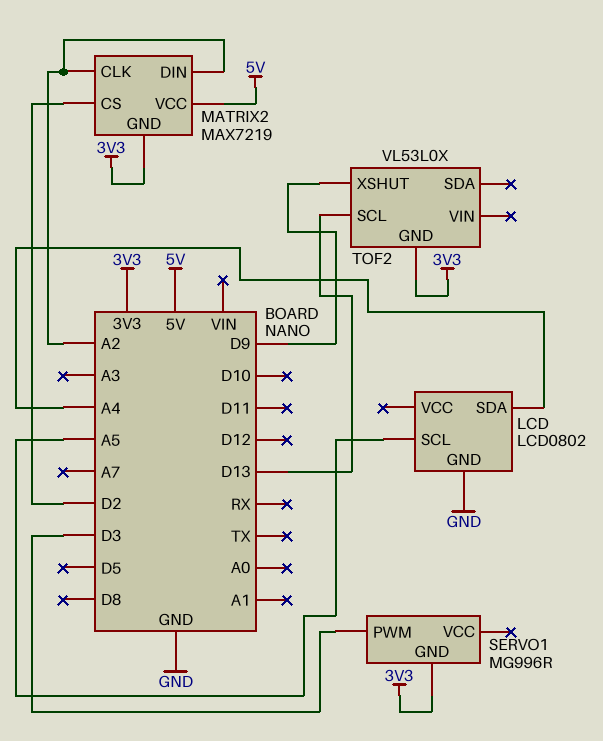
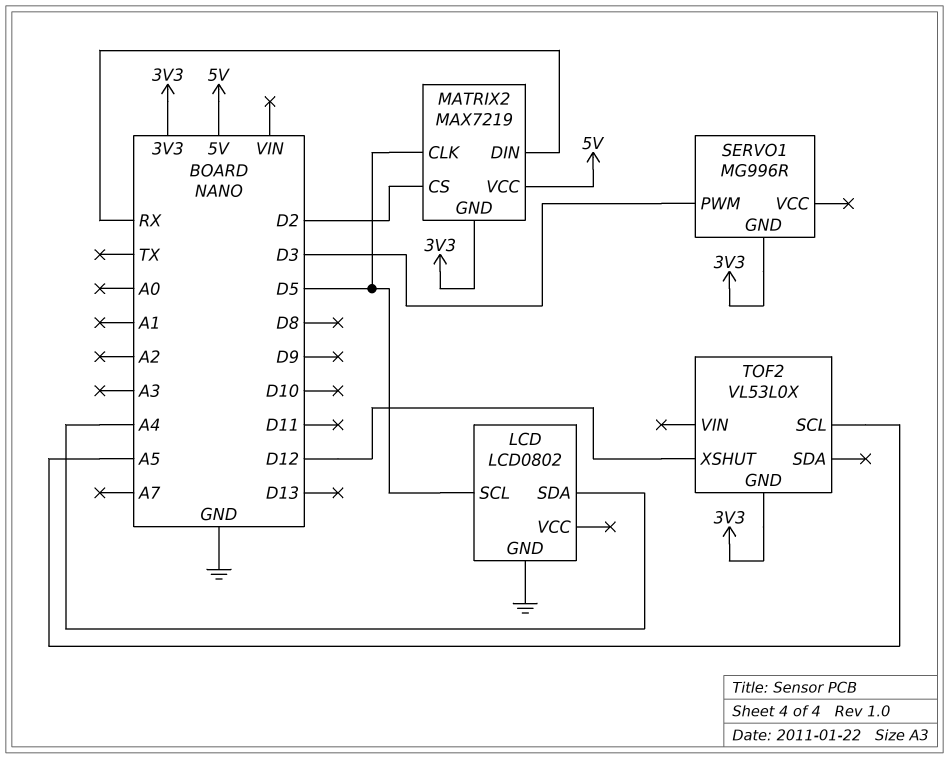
LCD pin SCL: A5 -> D5
MATRIX2 pin CLK: A2 -> D5
MATRIX2 pin DIN: A2 -> RX
TOF2 pin SCL: D13 -> A5
TOF2 pin XSHUT: D9 -> D12

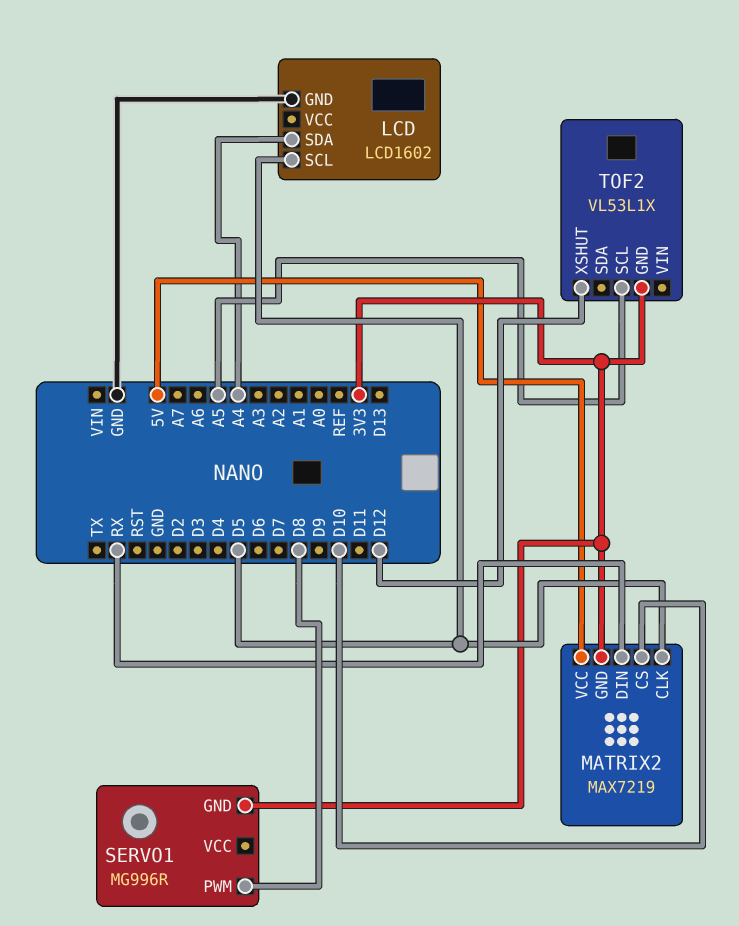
LCD: LCD0802 -> LCD1602
MATRIX2 pin CS: D2 -> D10
SERVO1 pin PWM: D3 -> D8
TOF2: VL53L0X -> VL53L1X

